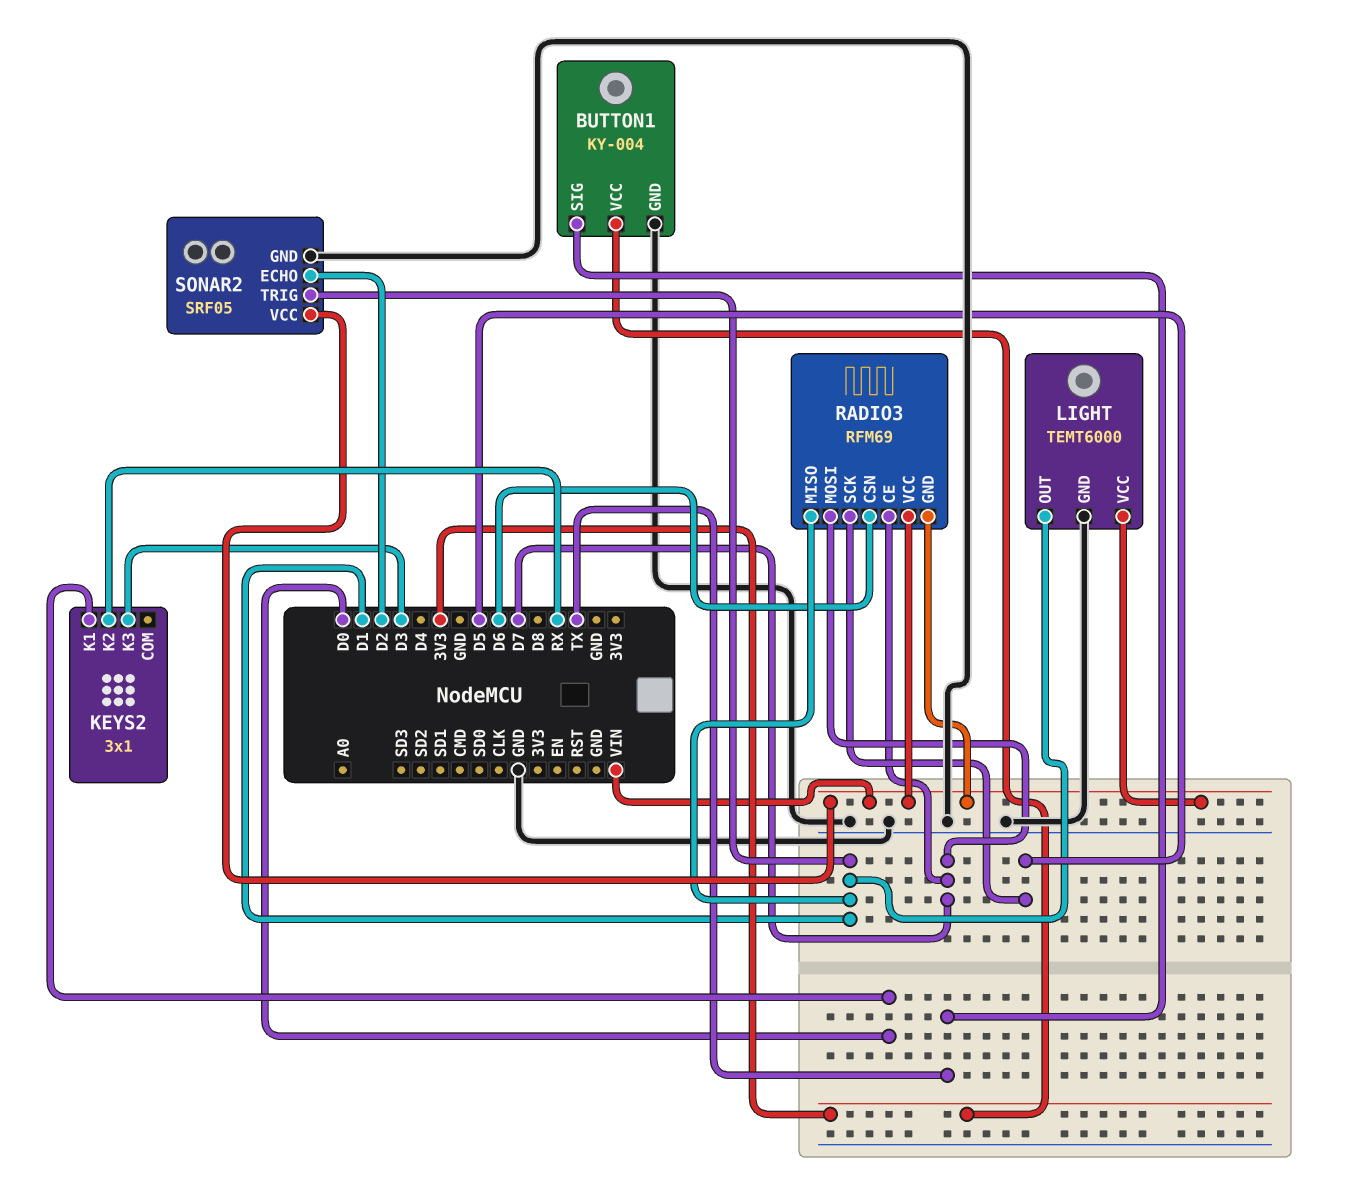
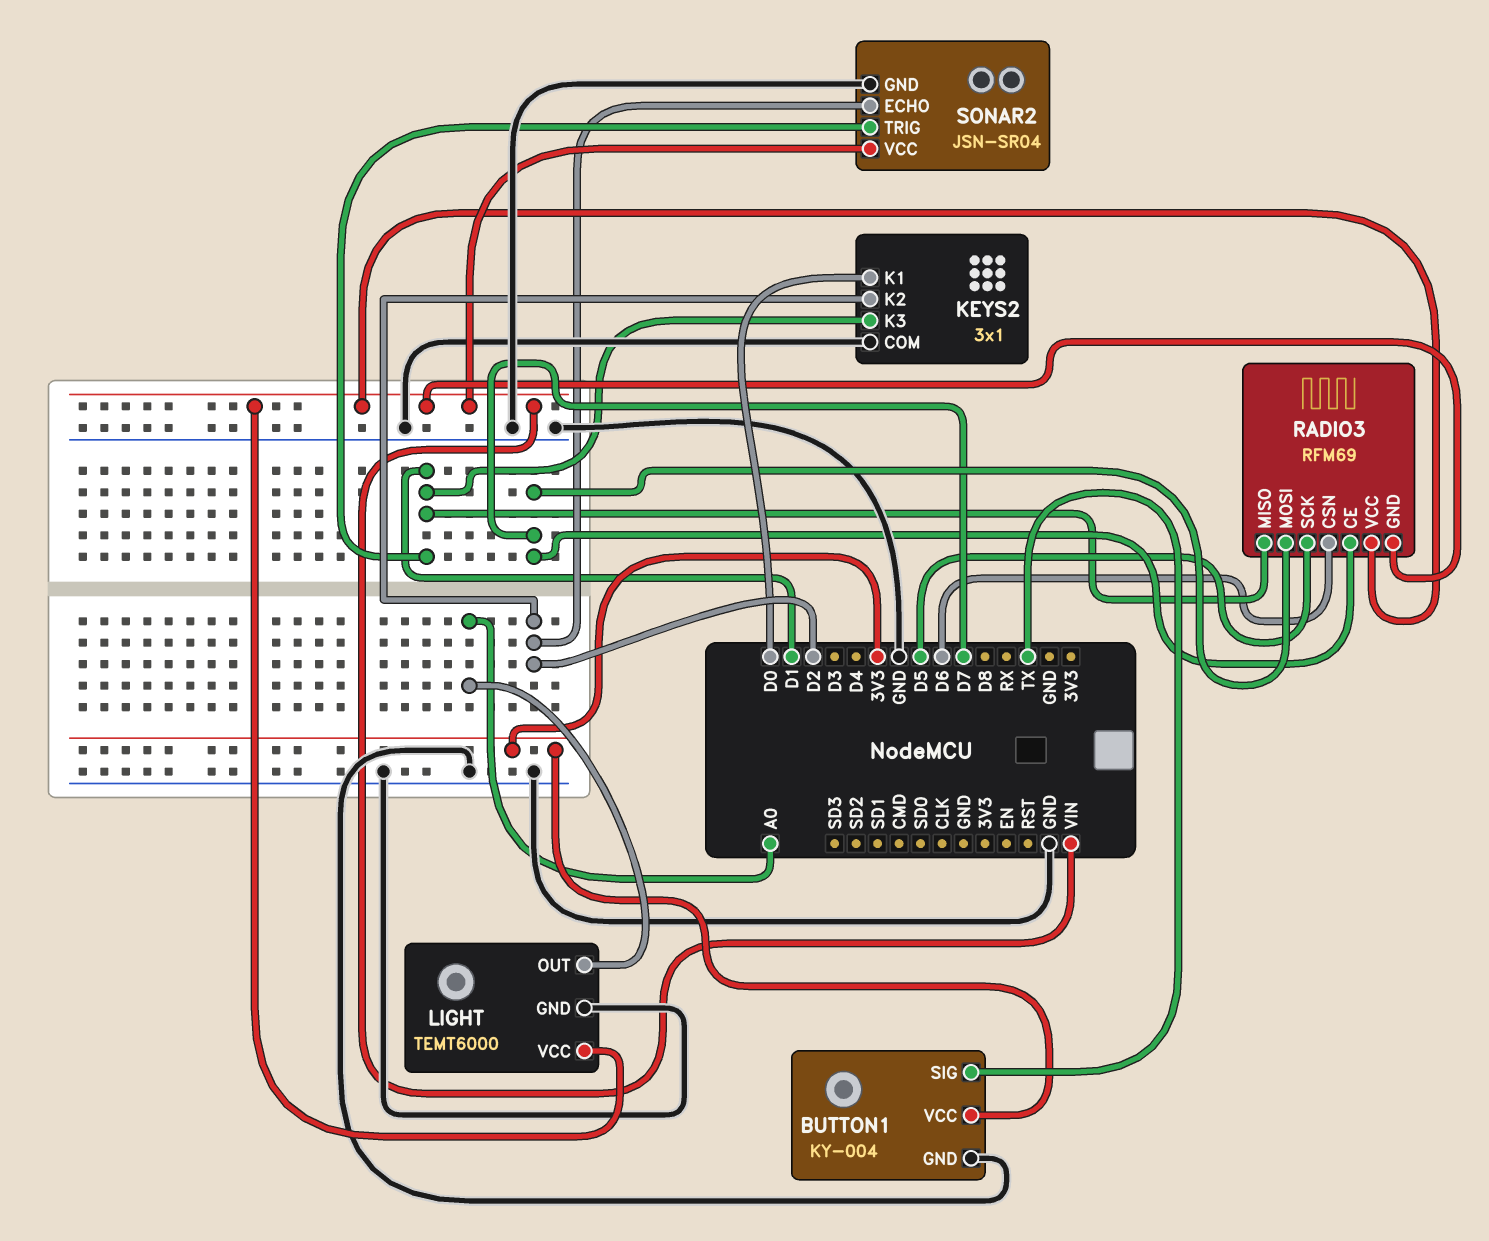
KEYS2 pin COM: none -> GND
KEYS2 pin K2: RX -> D2
KEYS2 pin K3: D3 -> D1
LIGHT pin OUT: D1 -> A0
SONAR2: SRF05 -> JSN-SR04

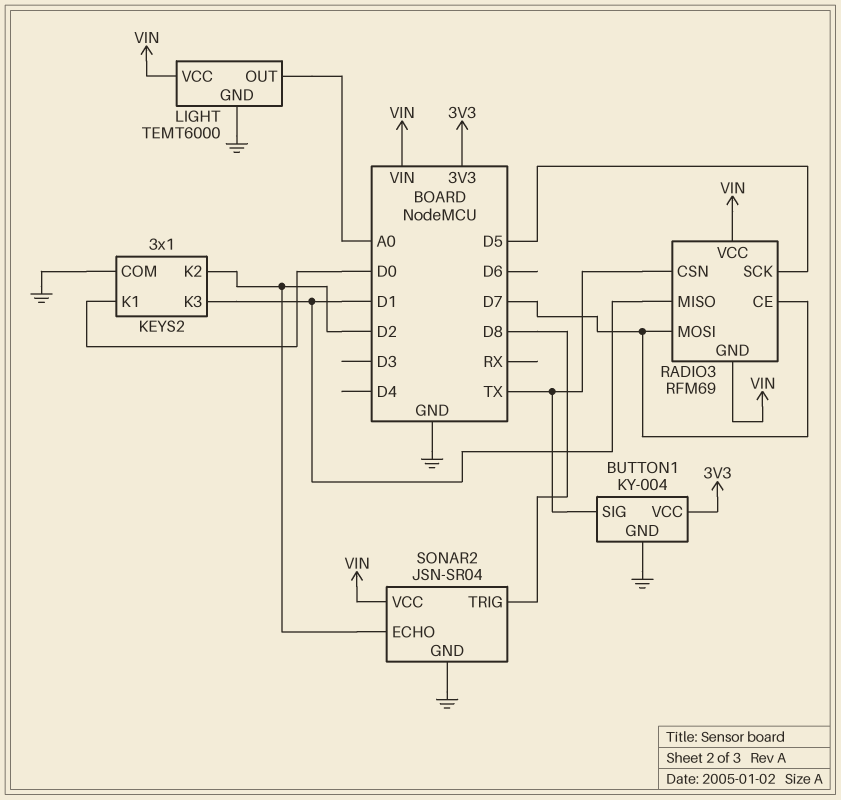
RADIO3 pin CSN: D6 -> TX
SONAR2 pin TRIG: D1 -> D8

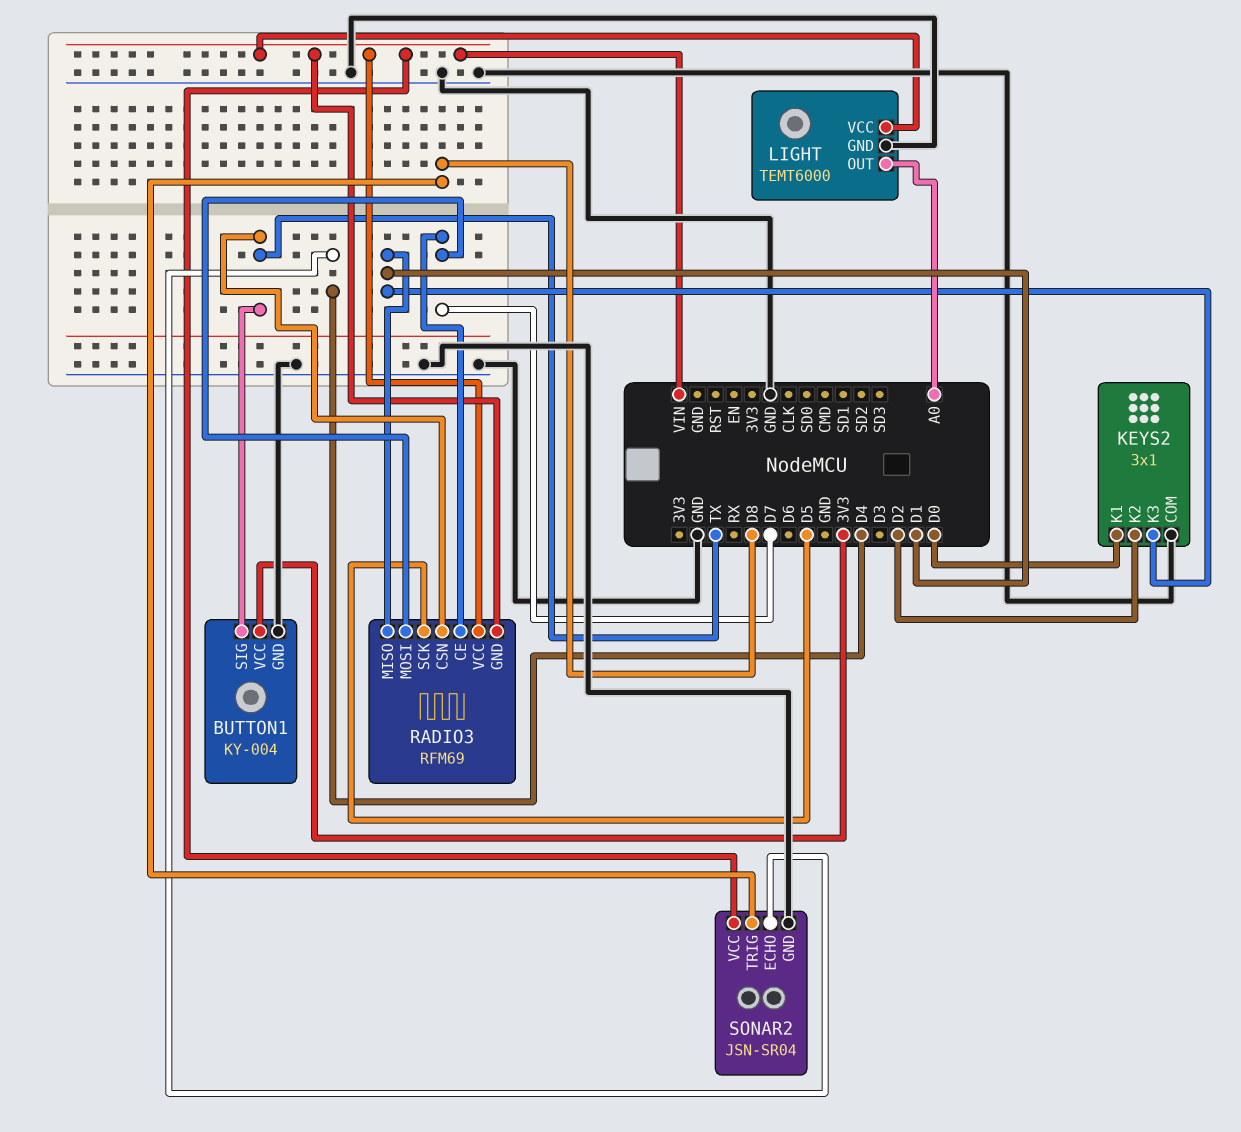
SONAR2 pin ECHO: D2 -> D4

